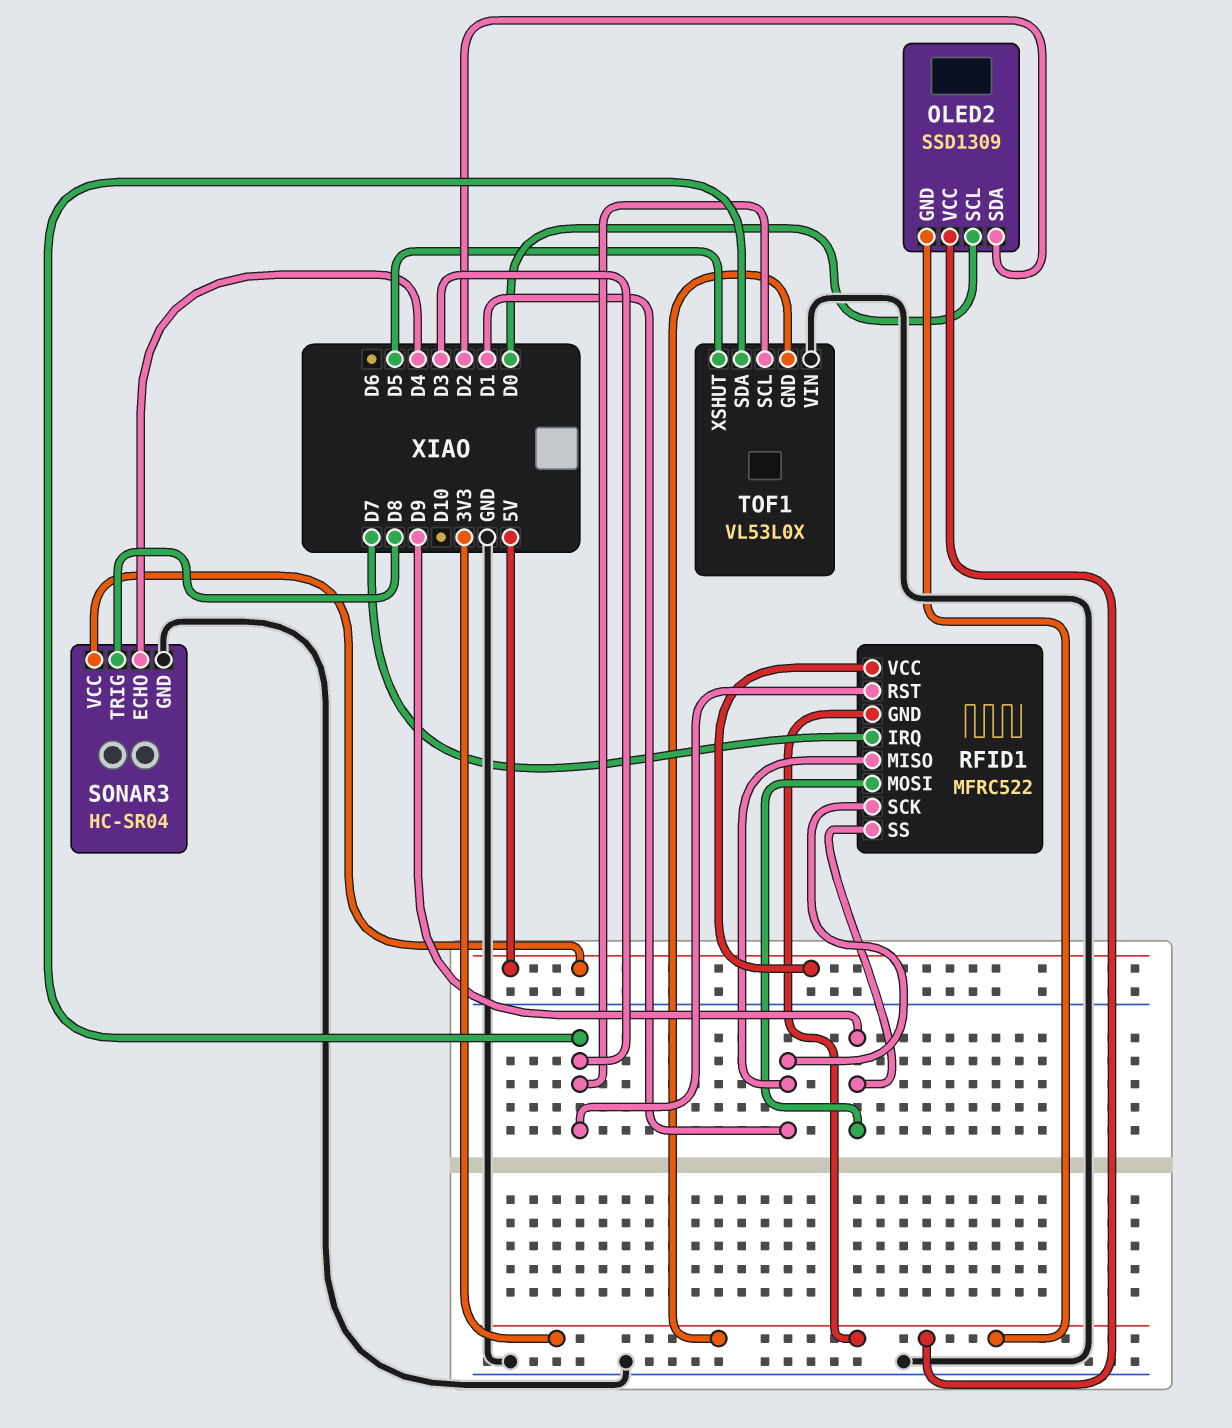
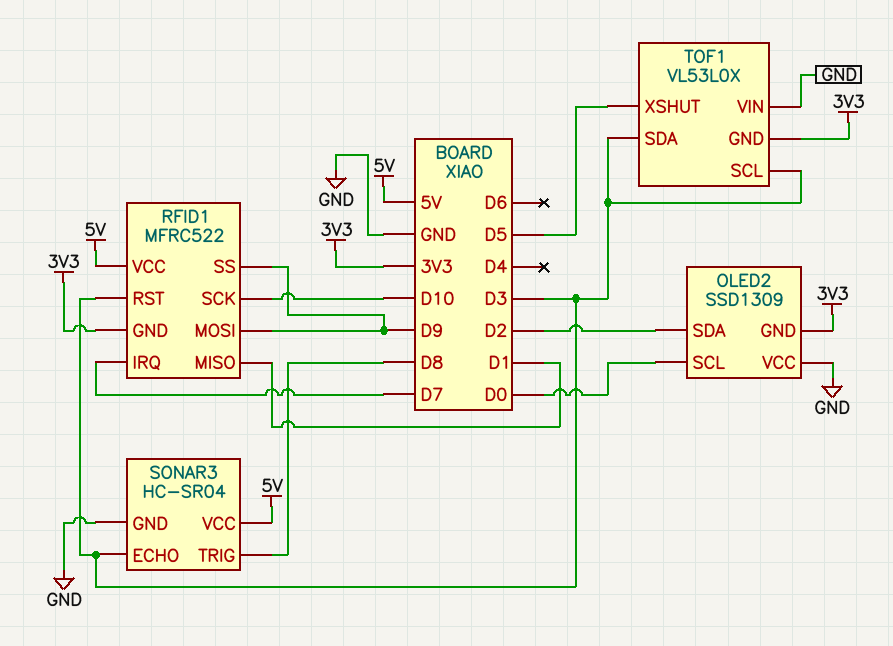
OLED2 pin VCC: 3V3 -> GND
RFID1 pin SCK: D1 -> D10
SONAR3 pin ECHO: D4 -> D3

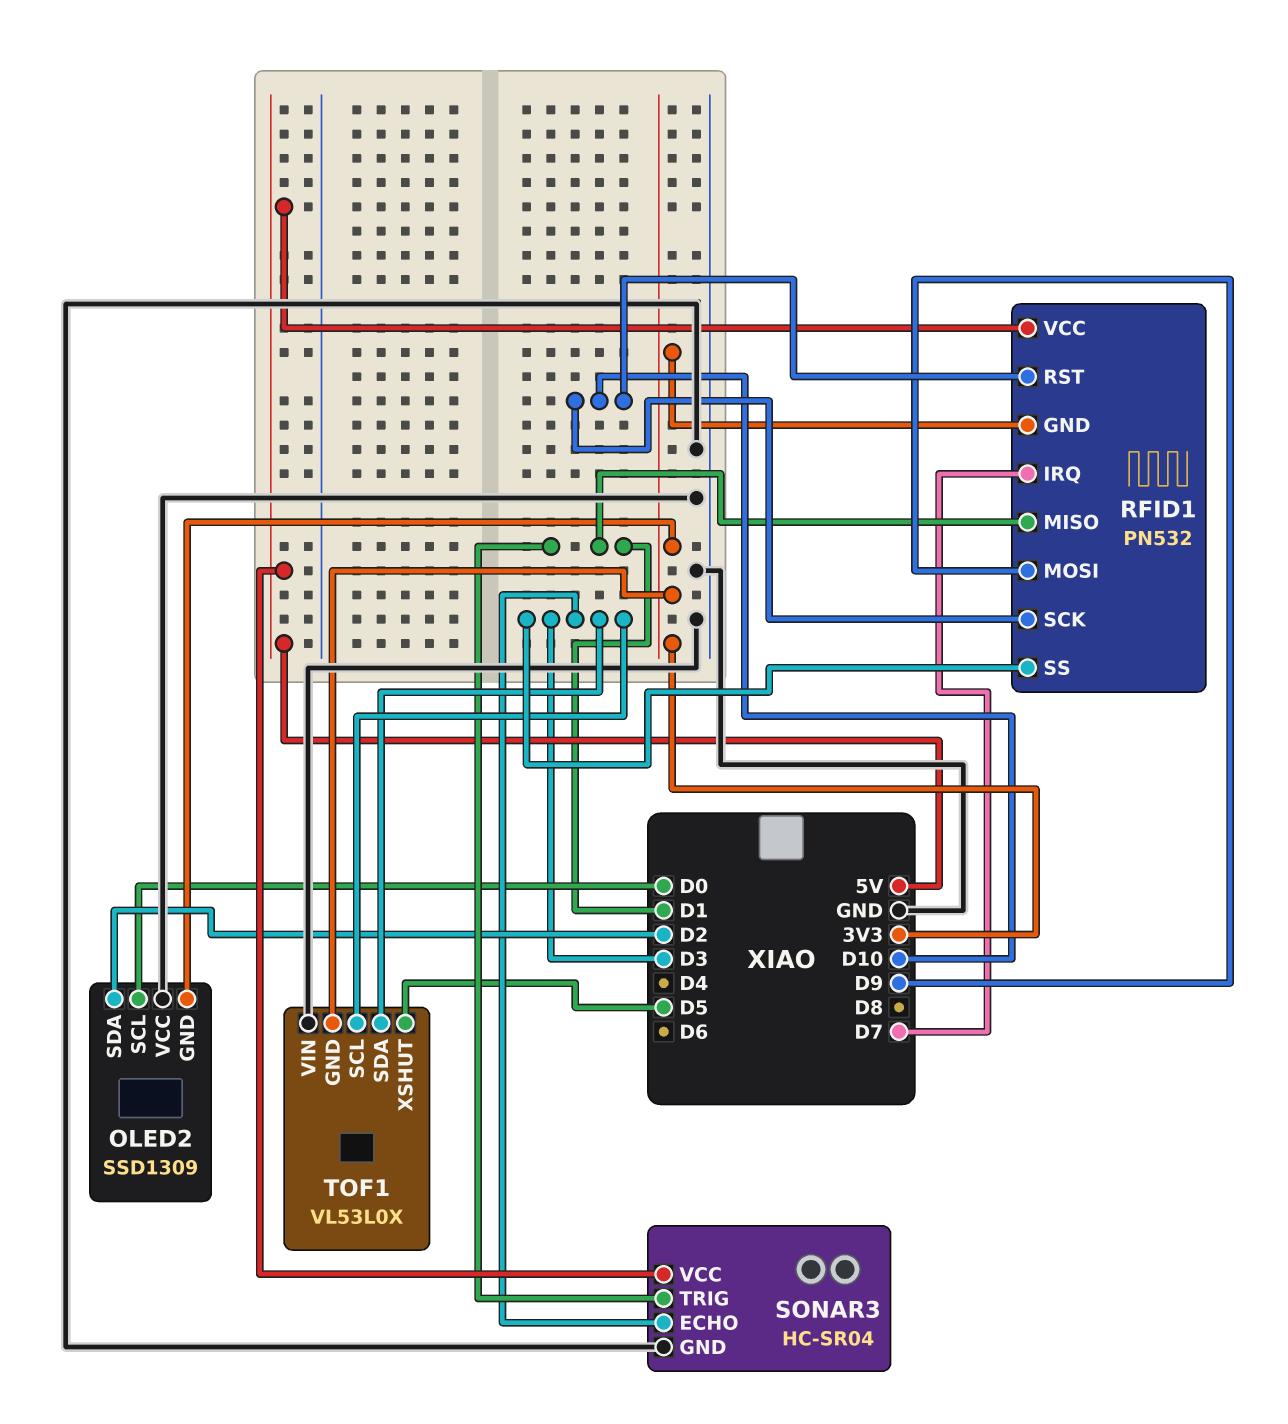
RFID1: MFRC522 -> PN532
RFID1 pin RST: D3 -> D10
RFID1 pin SS: D9 -> D3
SONAR3 pin TRIG: D8 -> D1

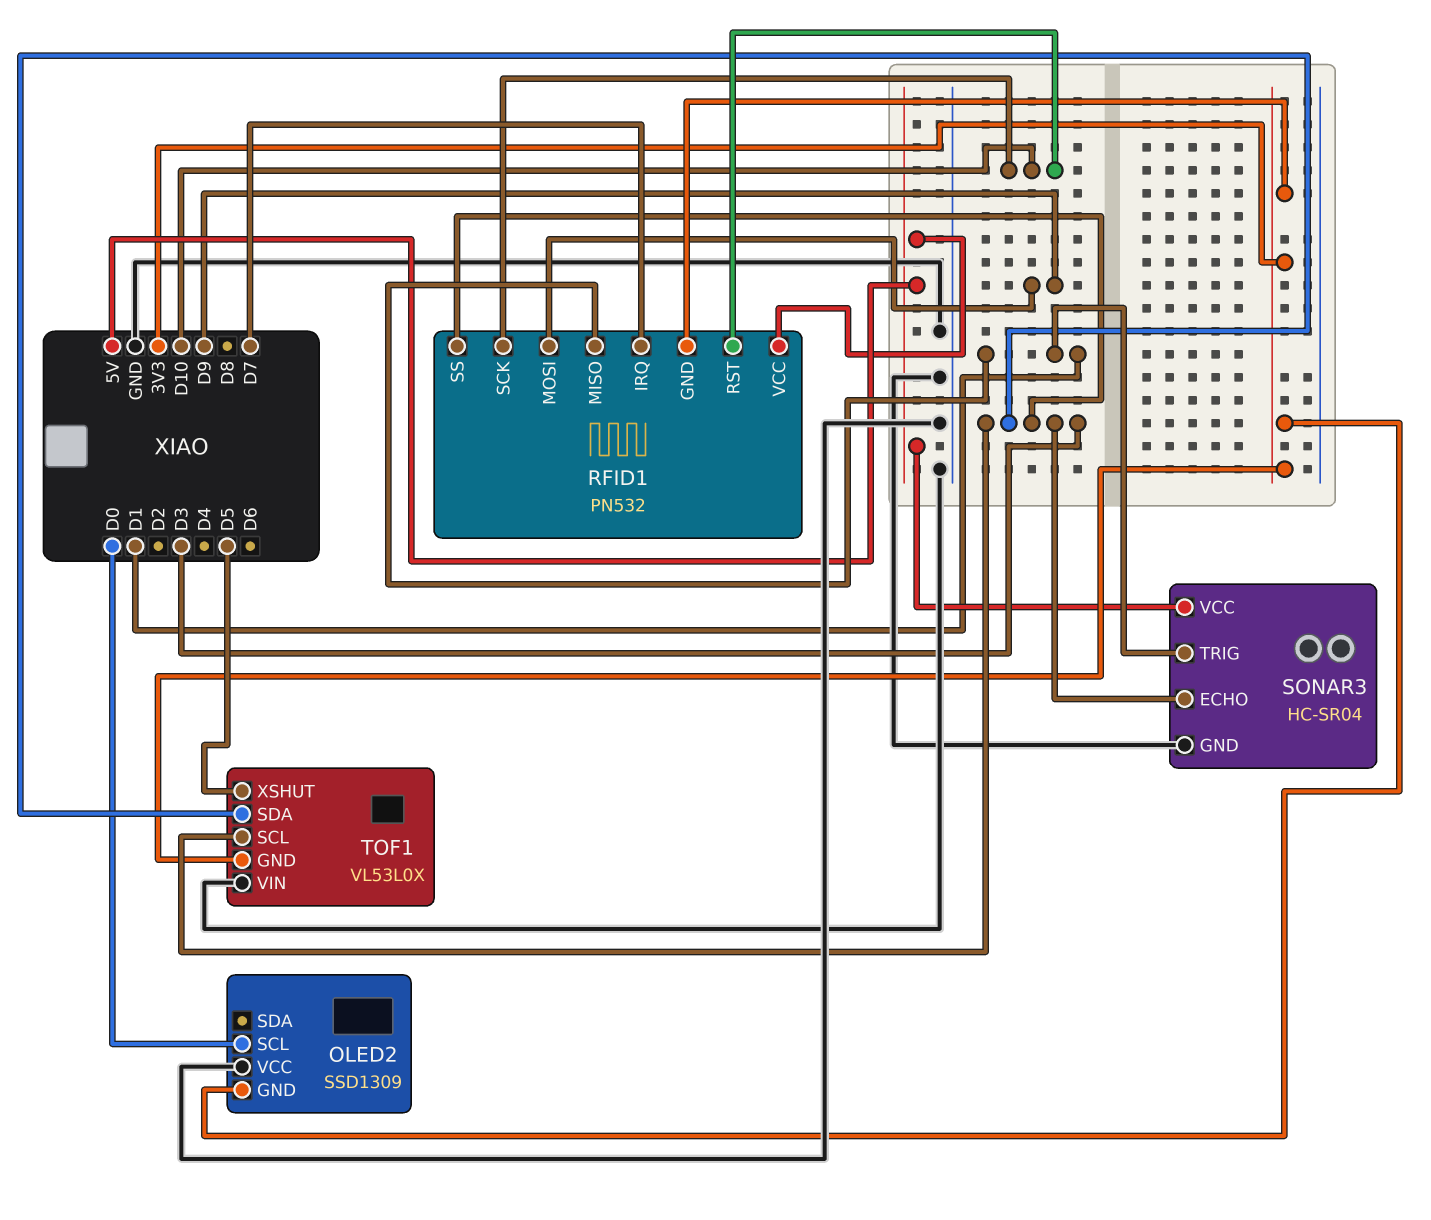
OLED2 pin SDA: D2 -> none

